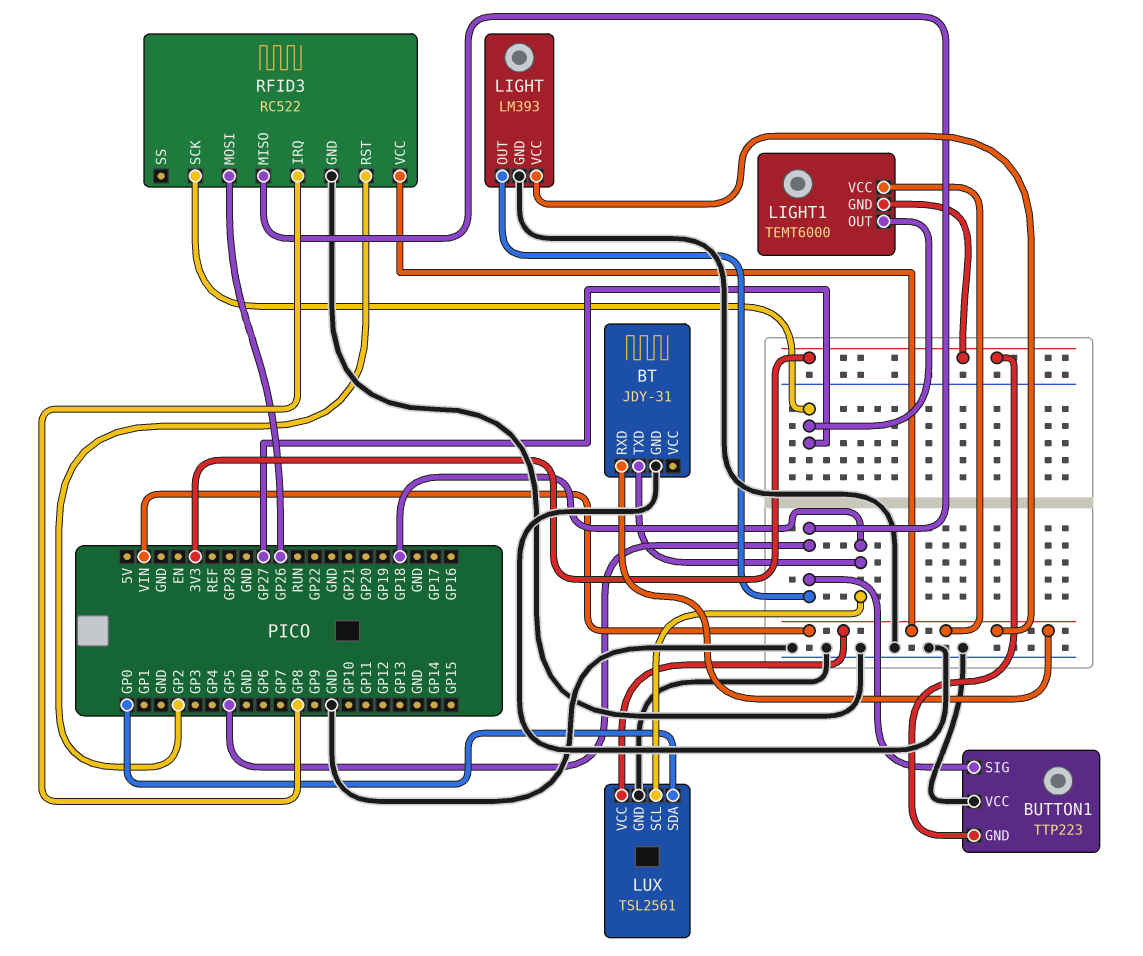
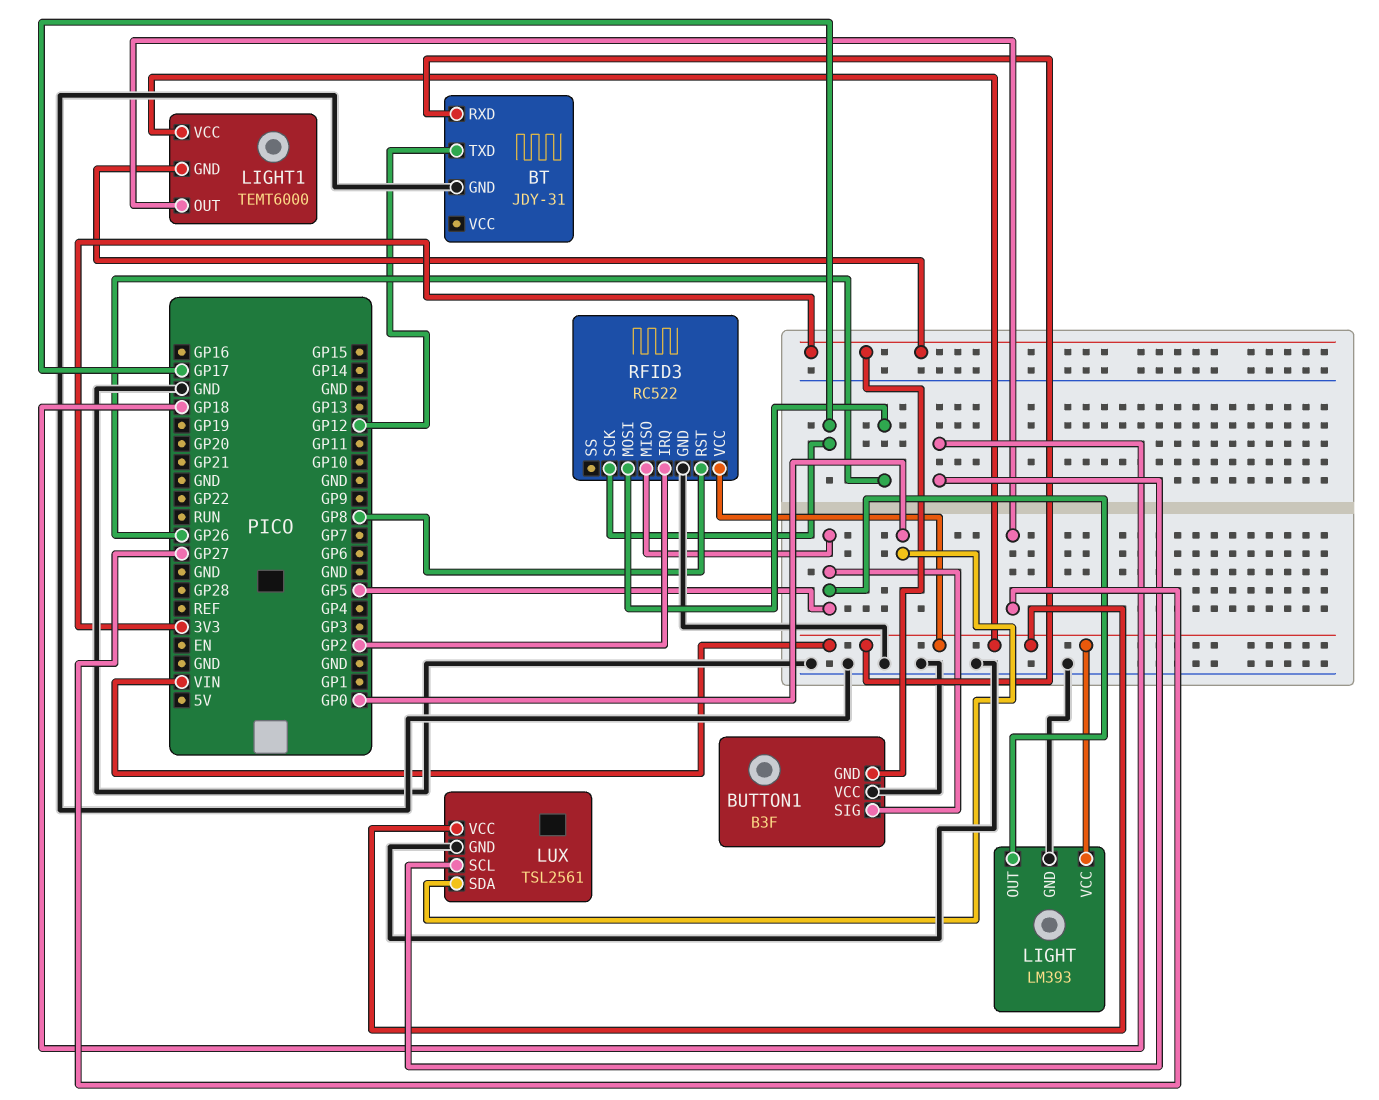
BT pin TXD: GP18 -> GP12
BUTTON1: TTP223 -> B3F
RFID3 pin IRQ: GP8 -> GP2
RFID3 pin RST: GP2 -> GP8
RFID3 pin SCK: GP27 -> GP17

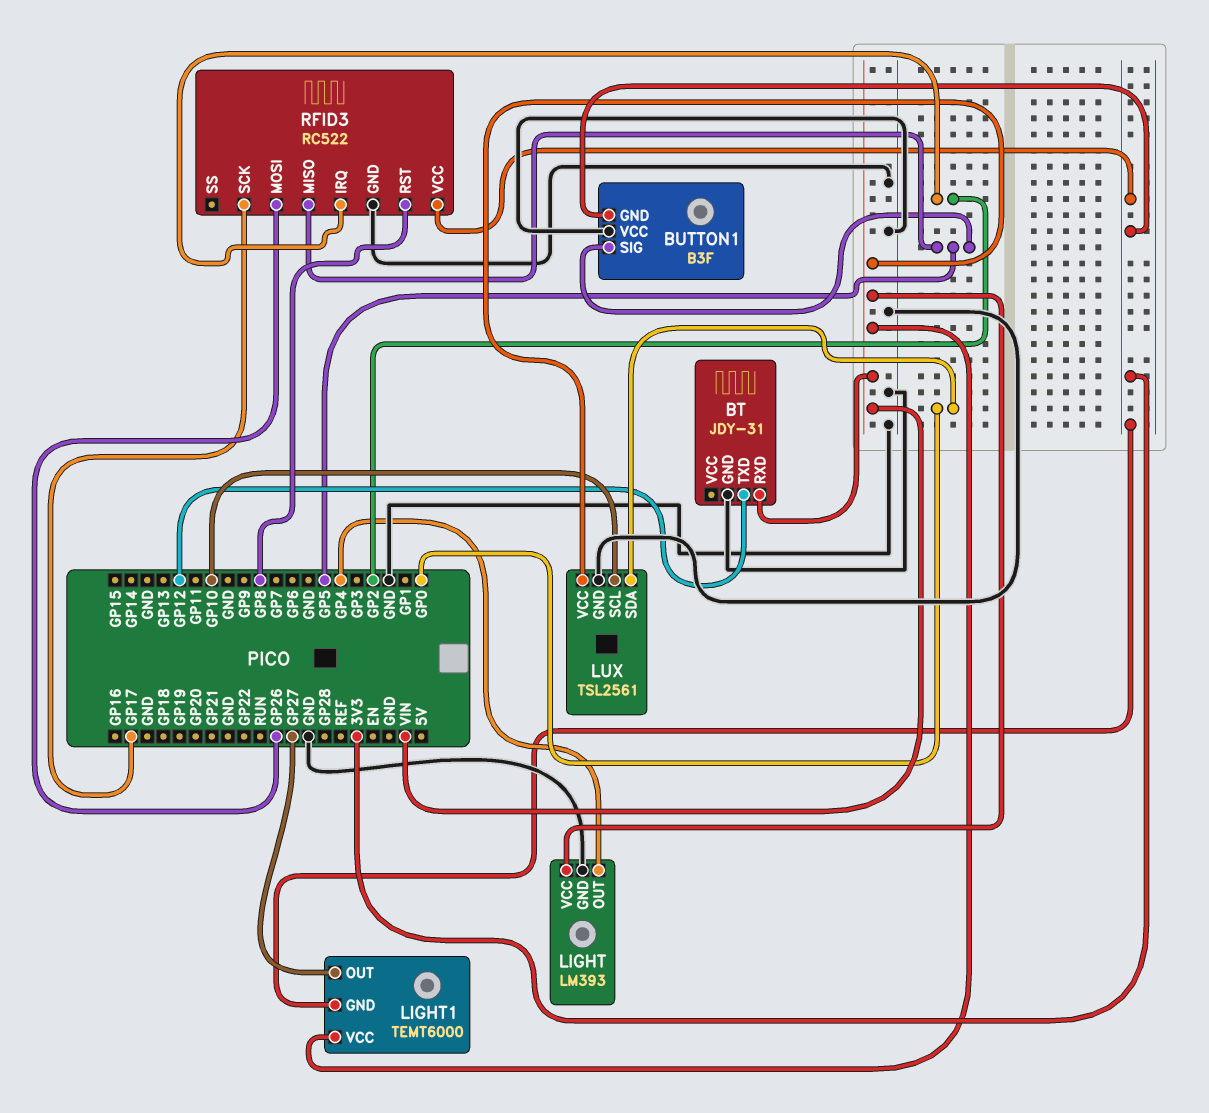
LIGHT pin OUT: GP5 -> GP4
LUX pin SCL: GP18 -> GP10
RFID3 pin VCC: VIN -> 3V3

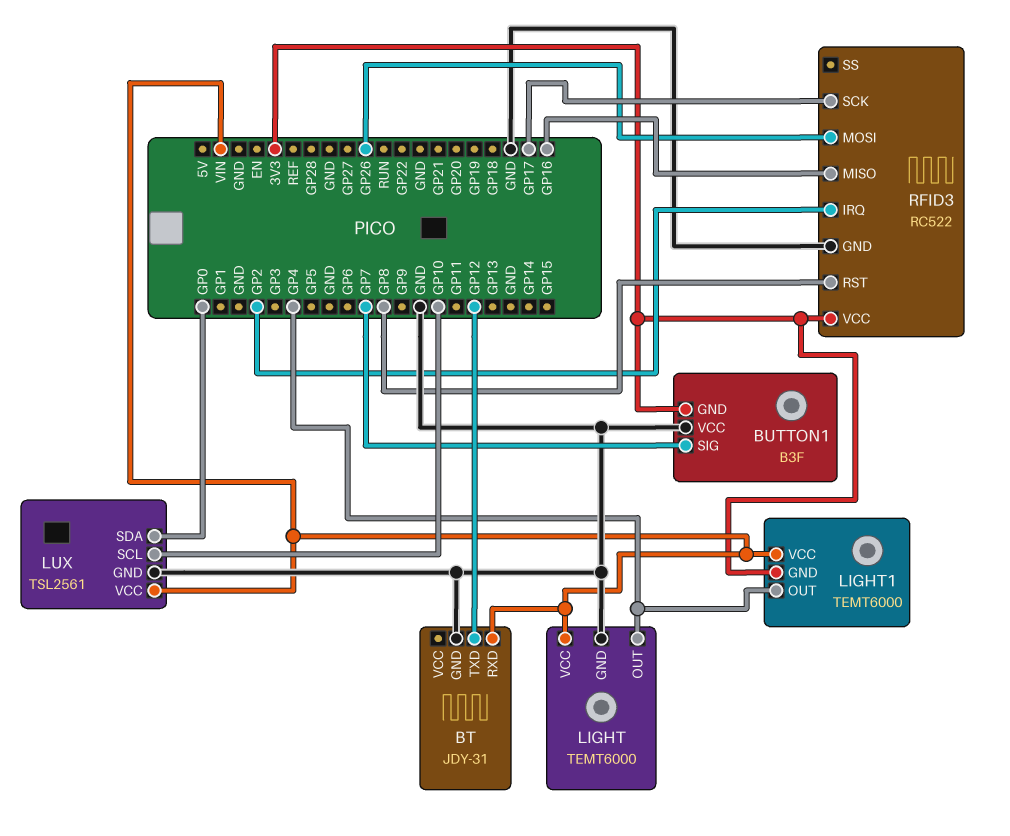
BUTTON1 pin SIG: GP5 -> GP7
LIGHT: LM393 -> TEMT6000
LIGHT1 pin OUT: GP27 -> GP4
RFID3 pin MISO: GP5 -> GP16

